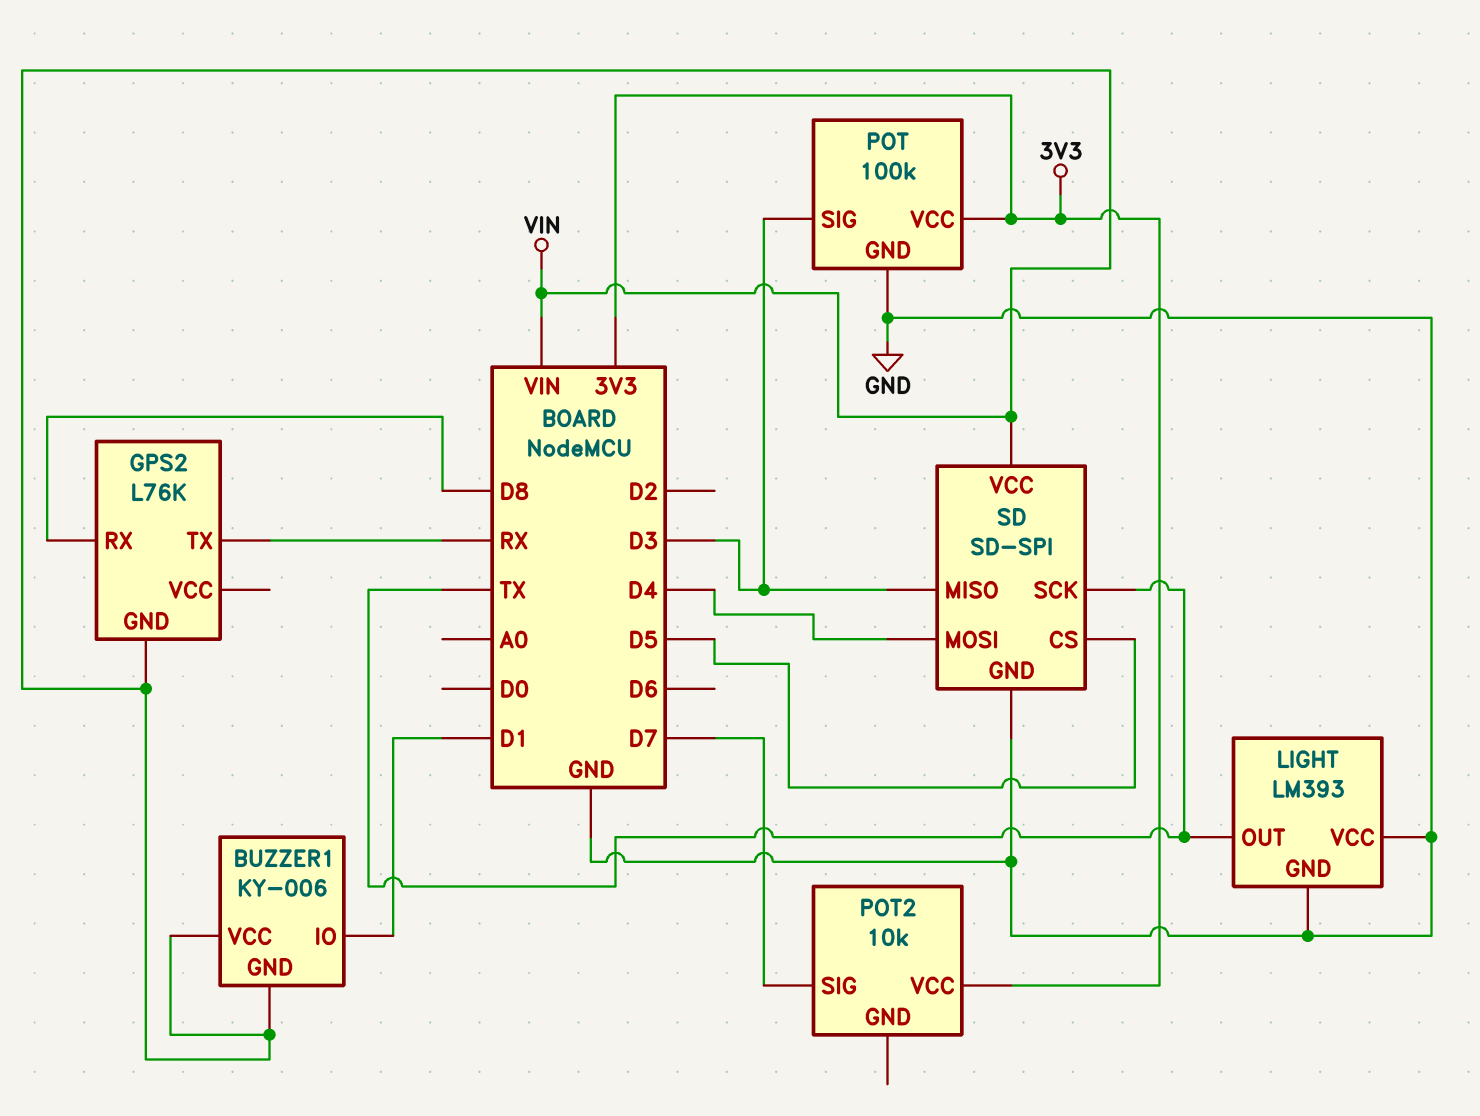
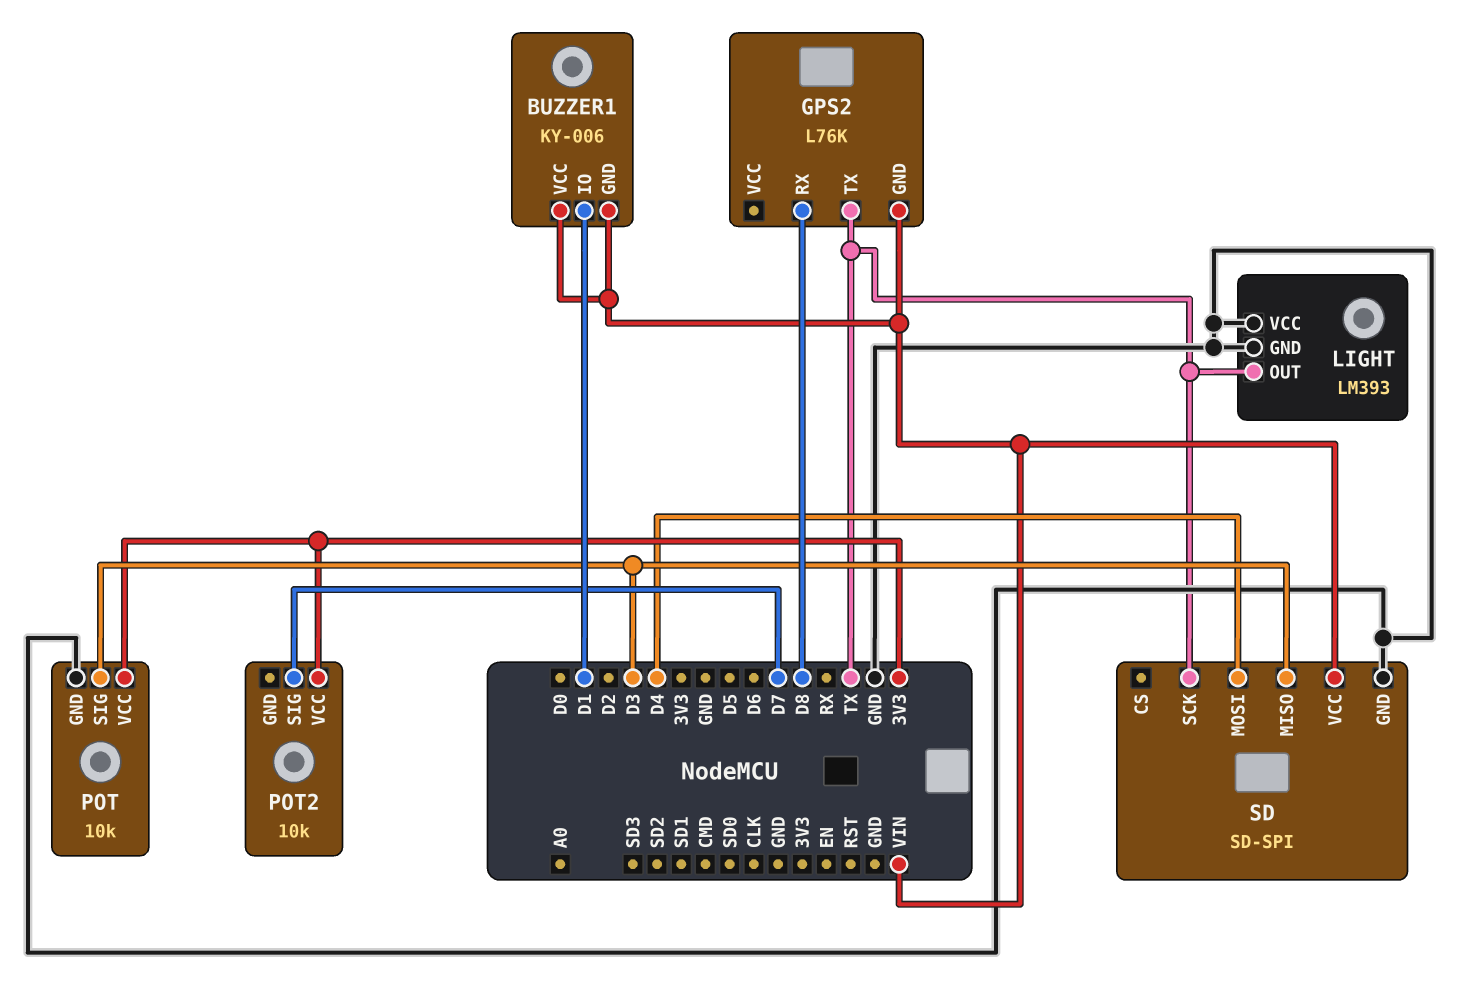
GPS2 pin TX: RX -> TX
POT: 100k -> 10k
SD pin CS: D5 -> none

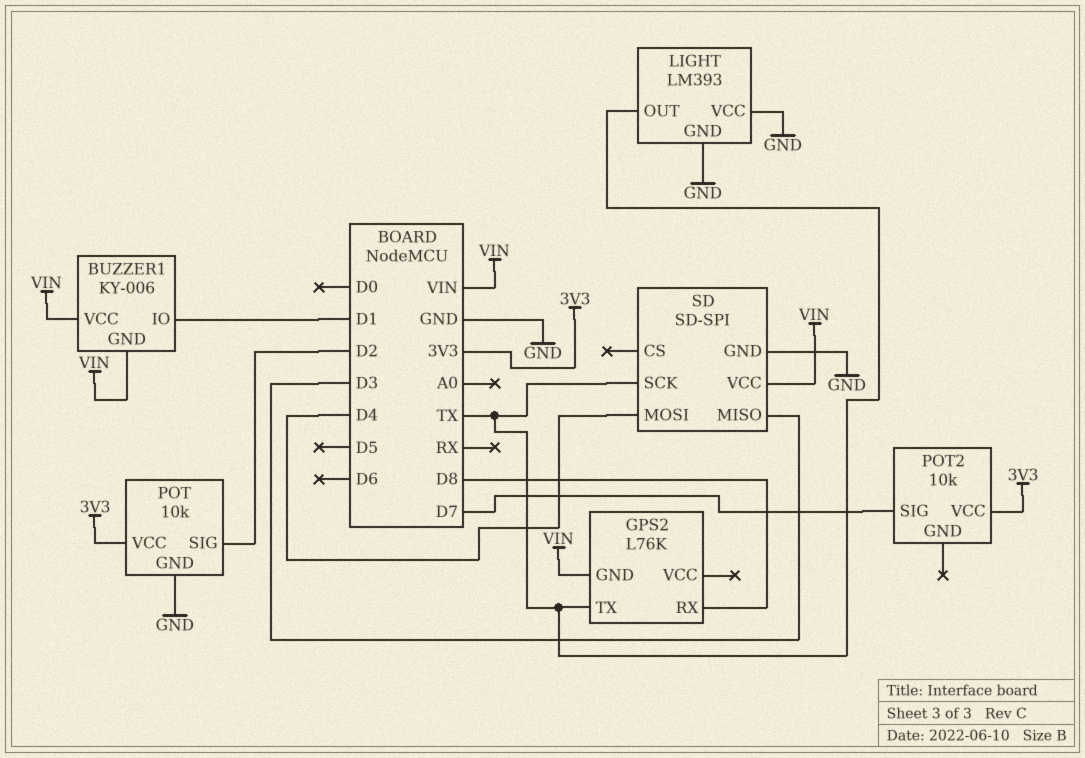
POT pin SIG: D3 -> D2

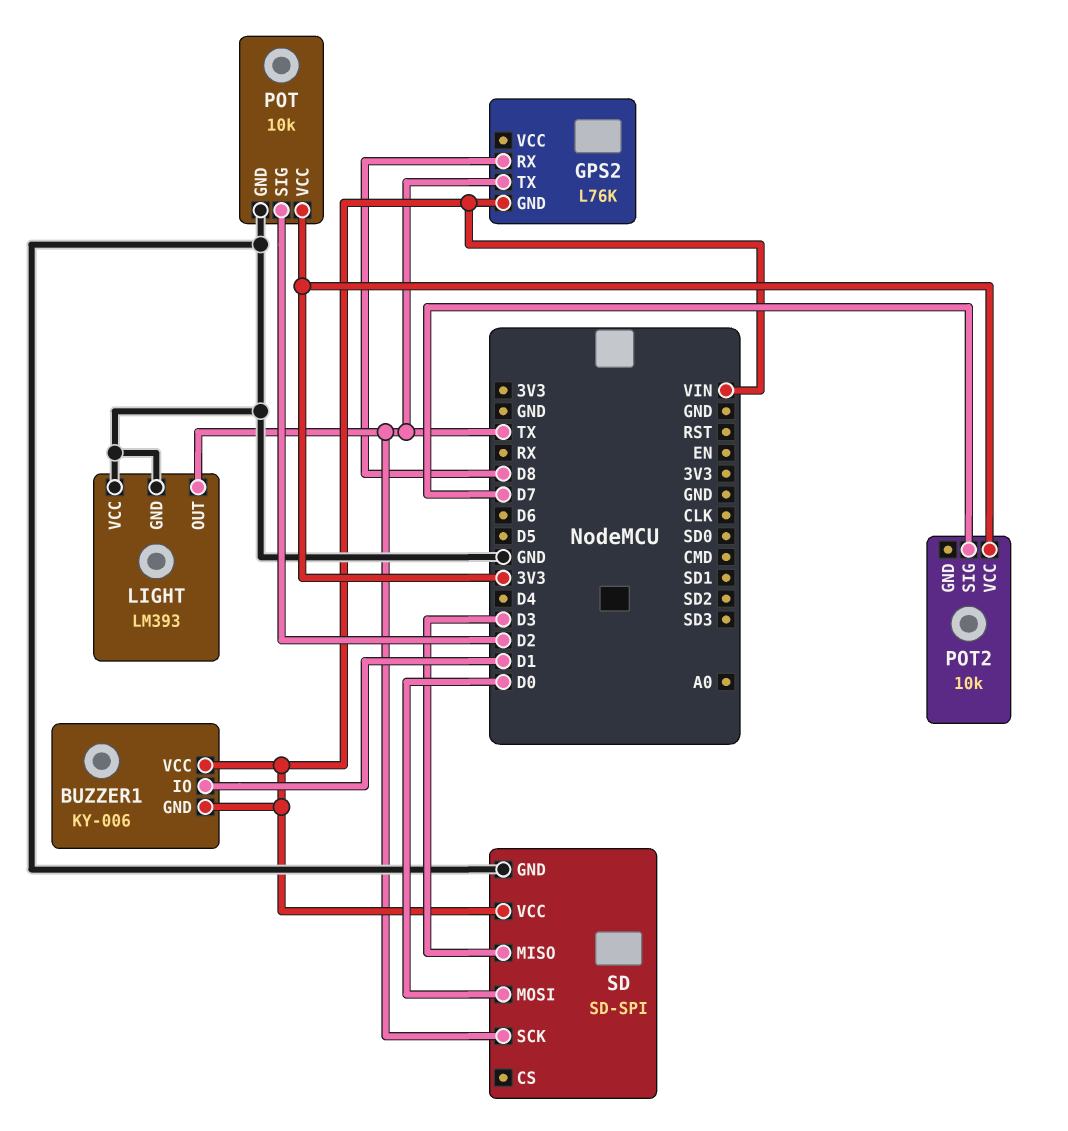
SD pin MOSI: D4 -> D0

